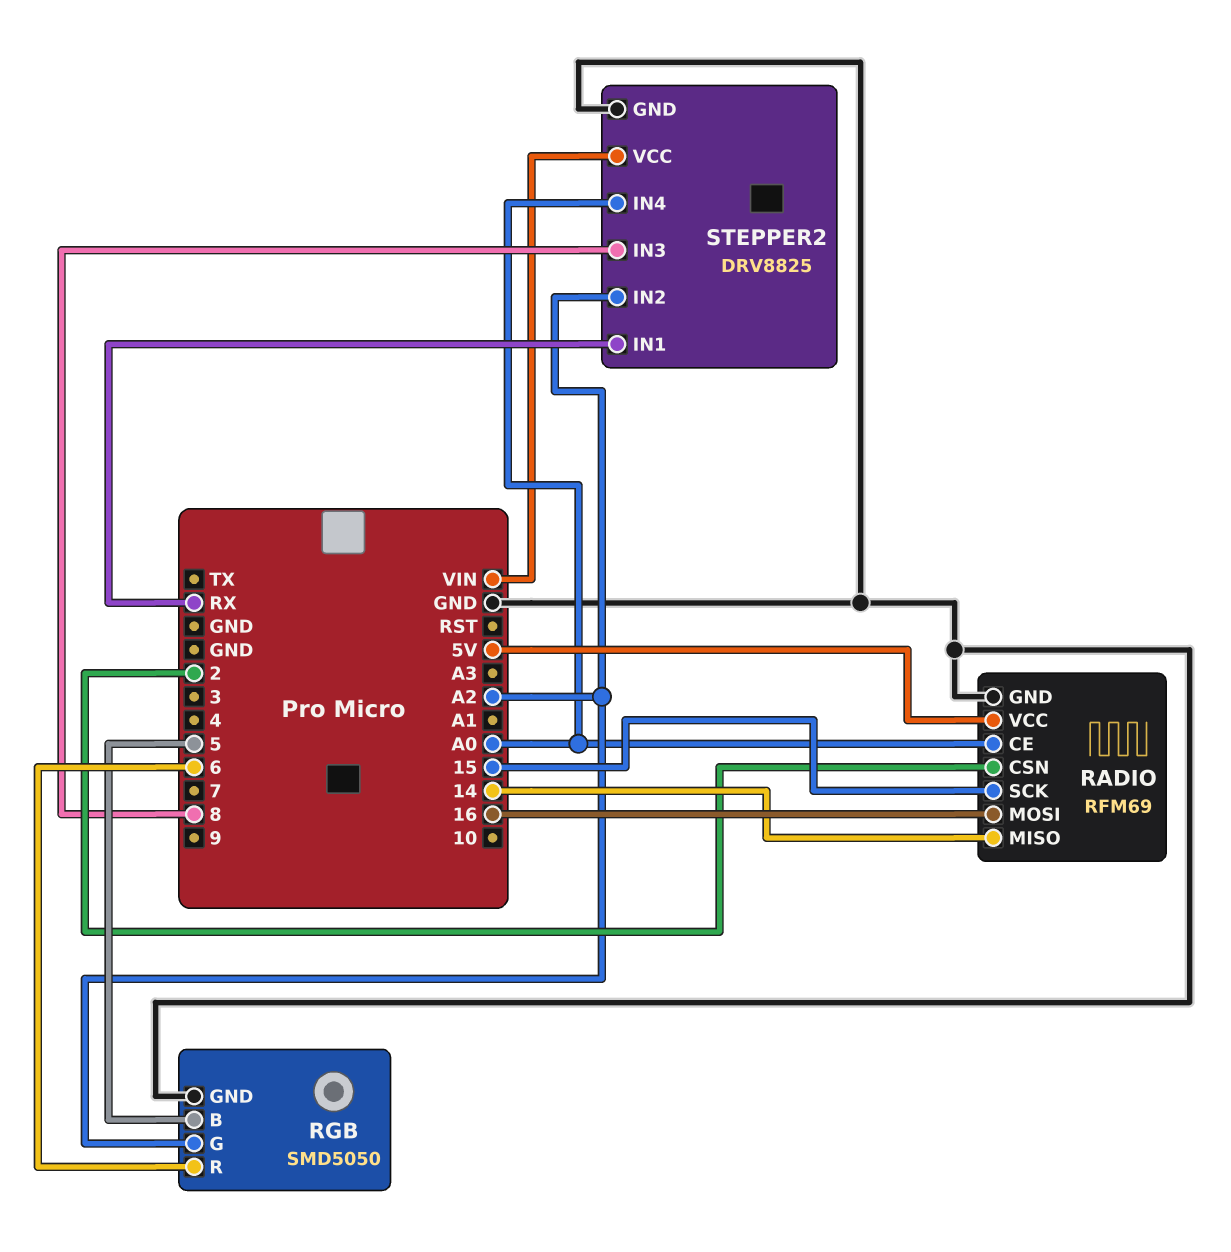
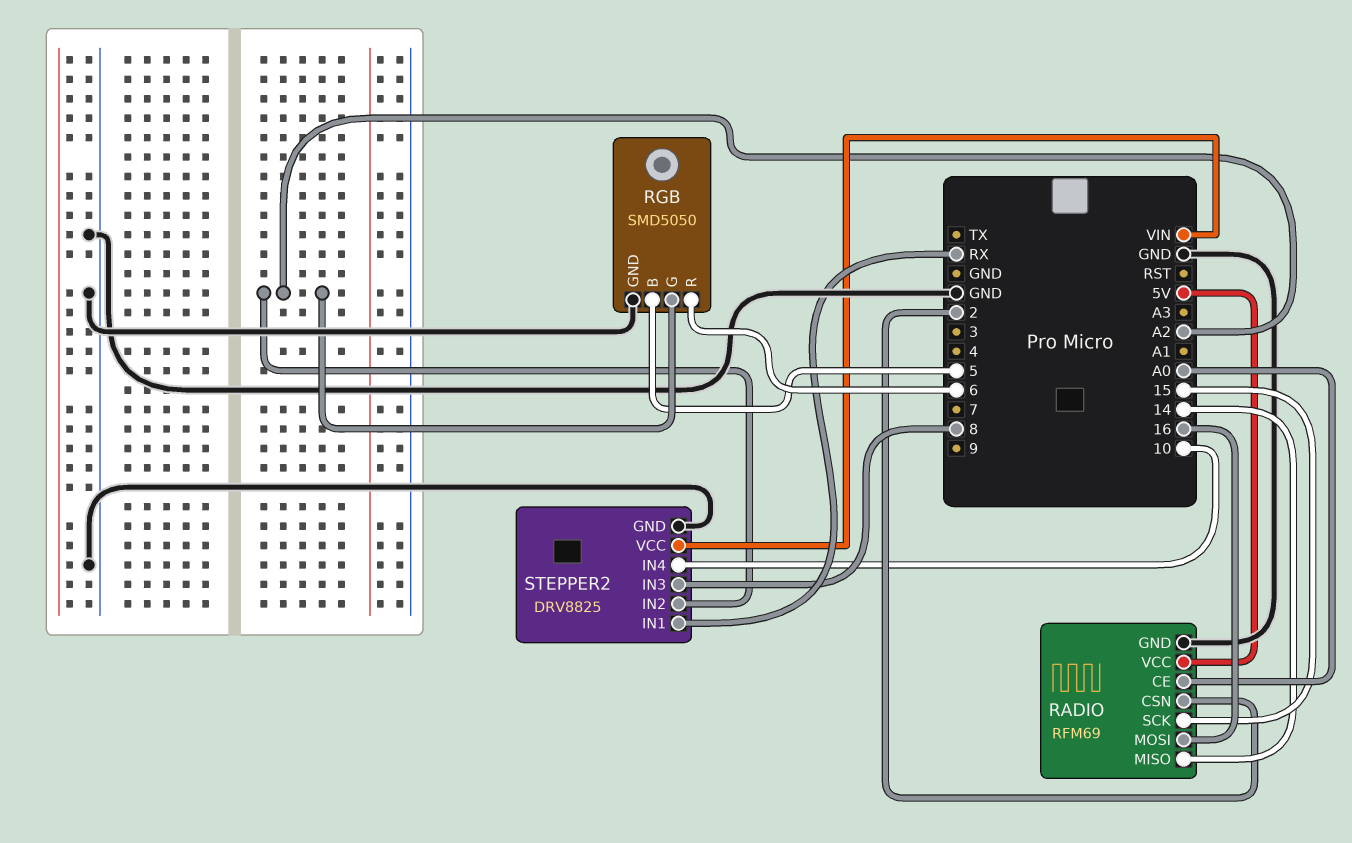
STEPPER2 pin IN4: A0 -> 10

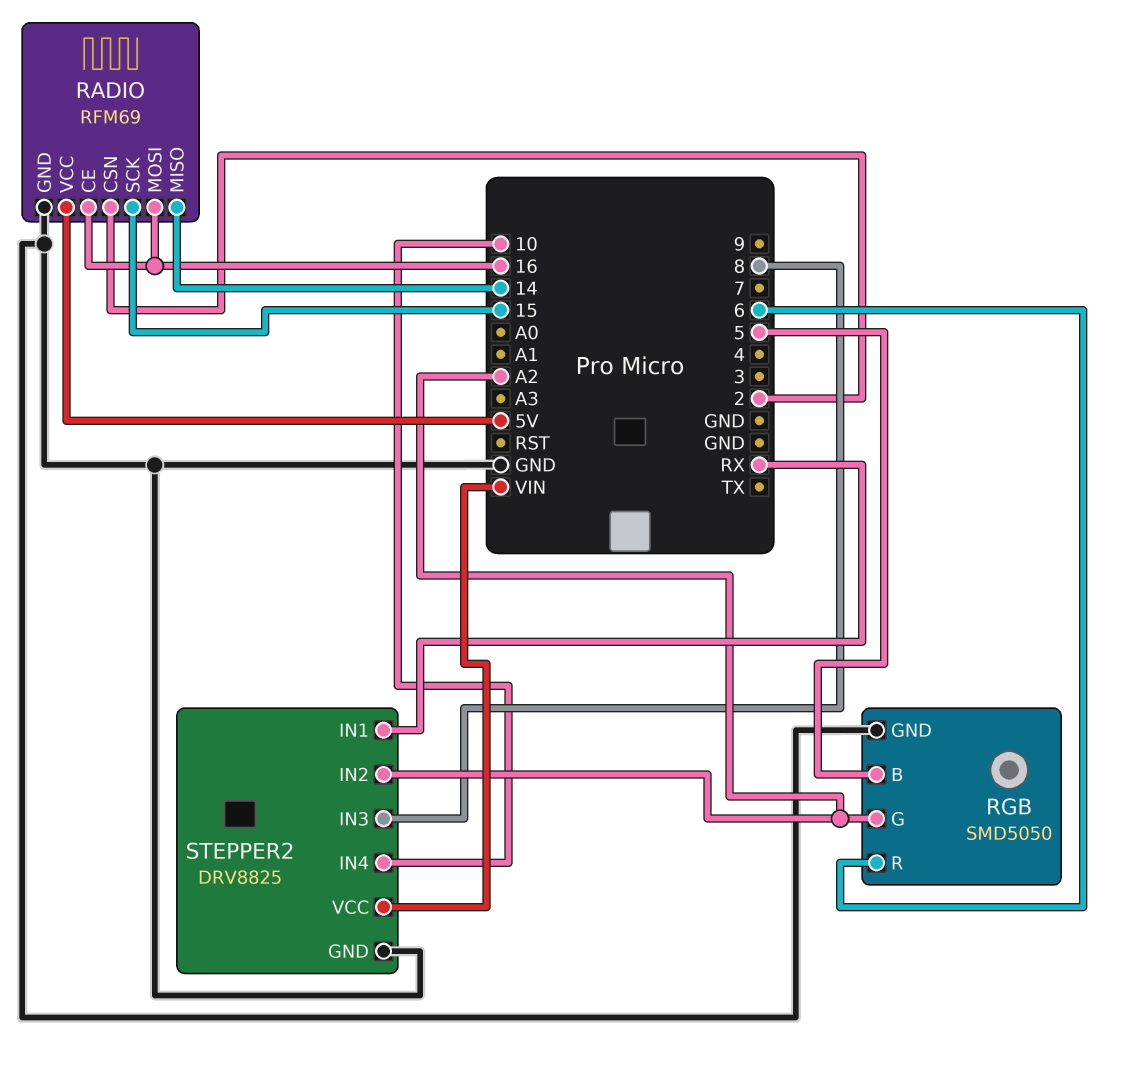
RADIO pin CE: A0 -> 16

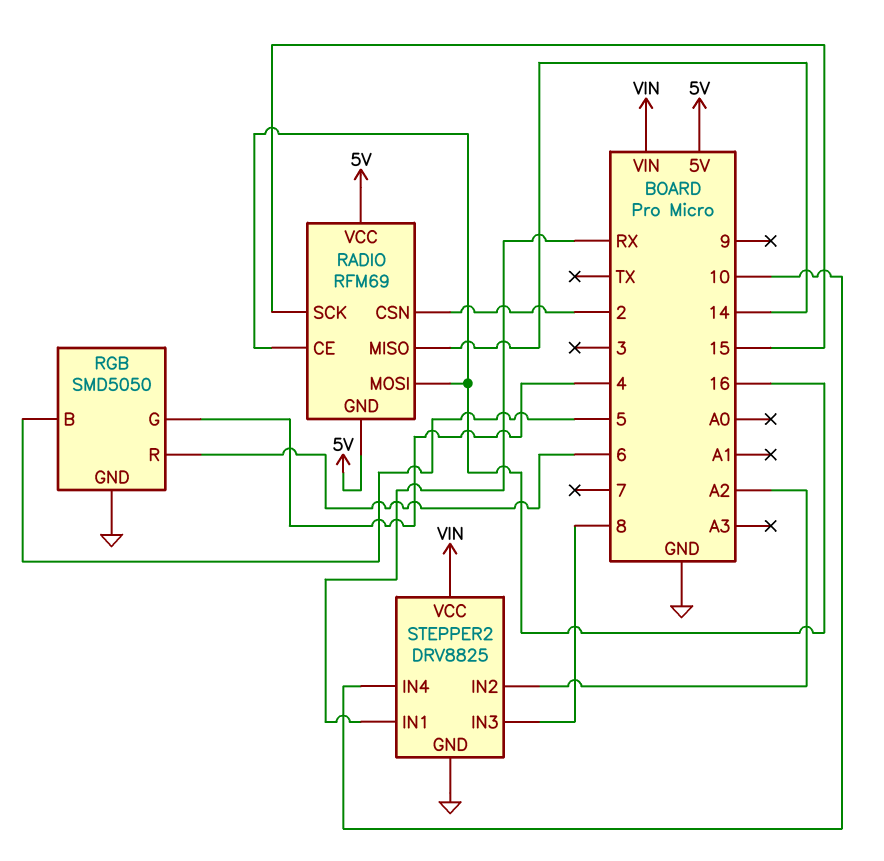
RADIO pin GND: GND -> 5V
RGB pin G: A2 -> 4

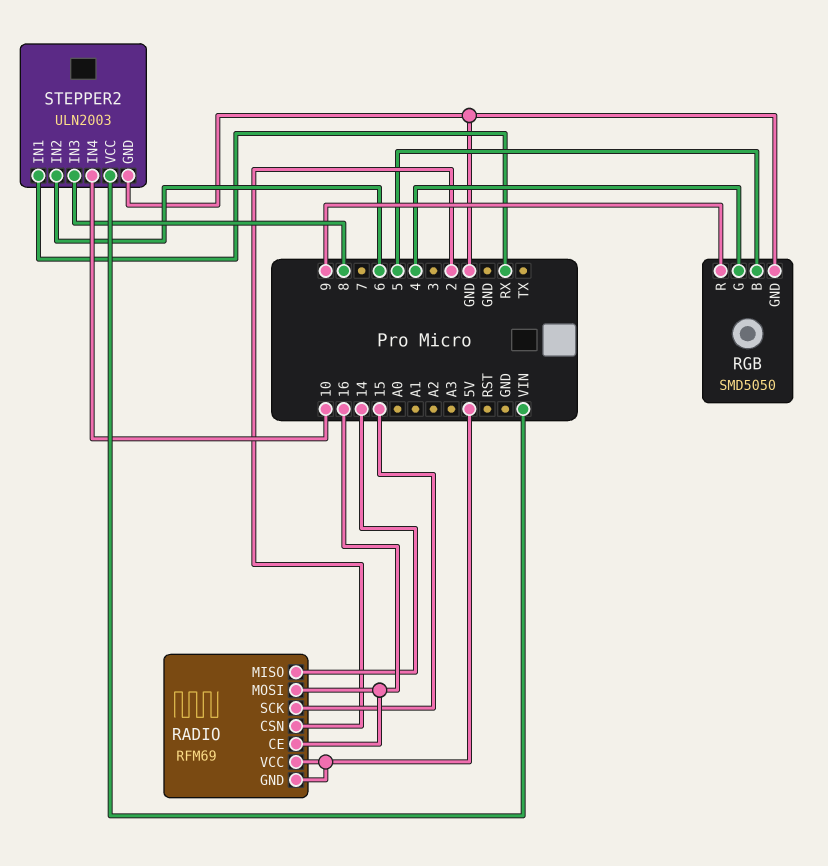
RGB pin R: 6 -> 9
STEPPER2: DRV8825 -> ULN2003
STEPPER2 pin IN2: A2 -> 6

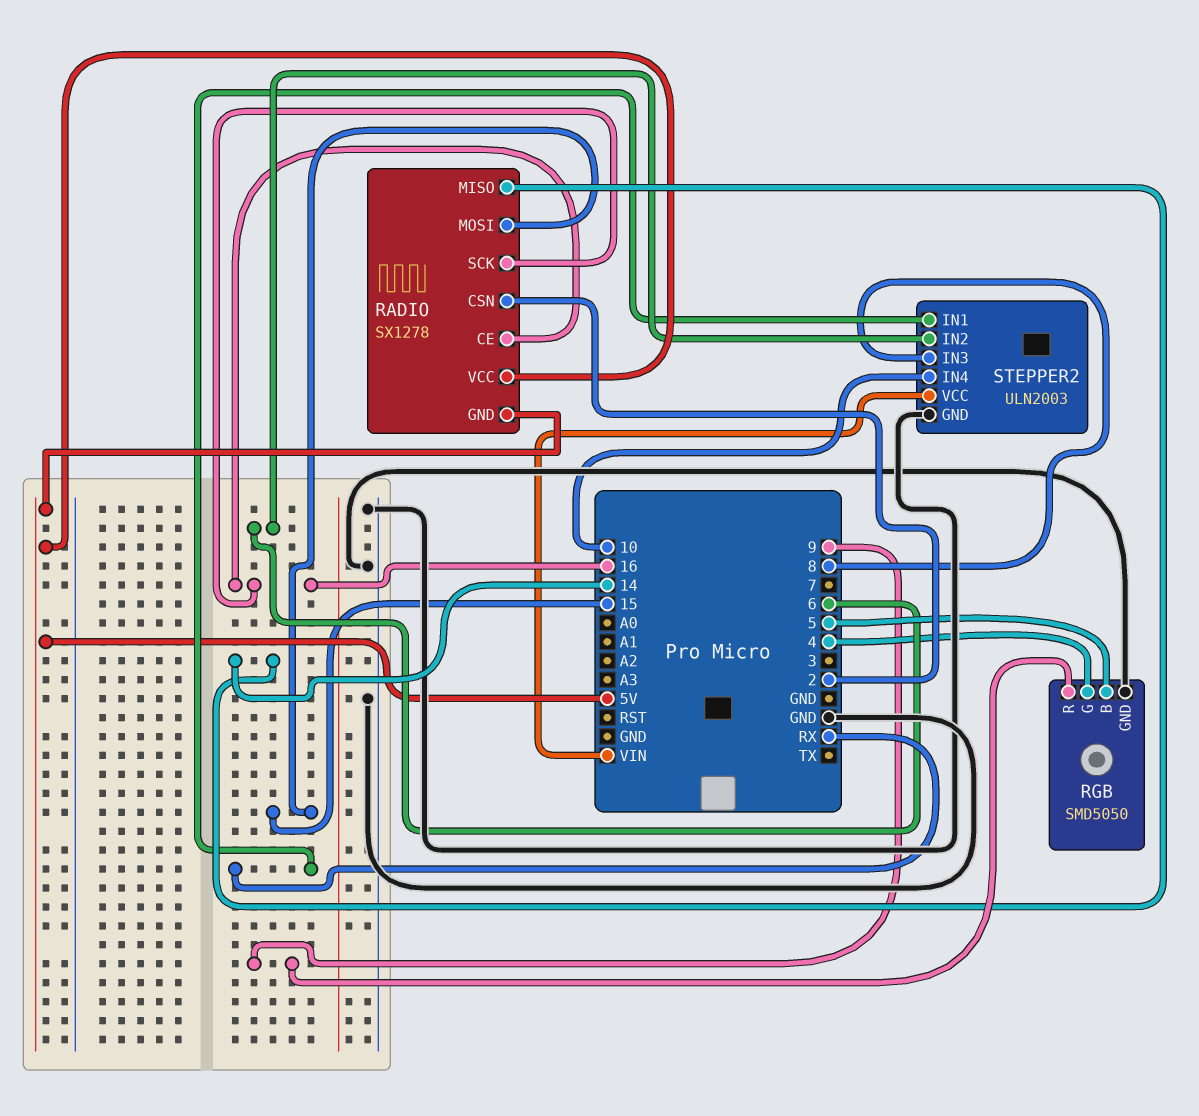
RADIO: RFM69 -> SX1278
RADIO pin MOSI: 16 -> 15
RADIO pin SCK: 15 -> 16

